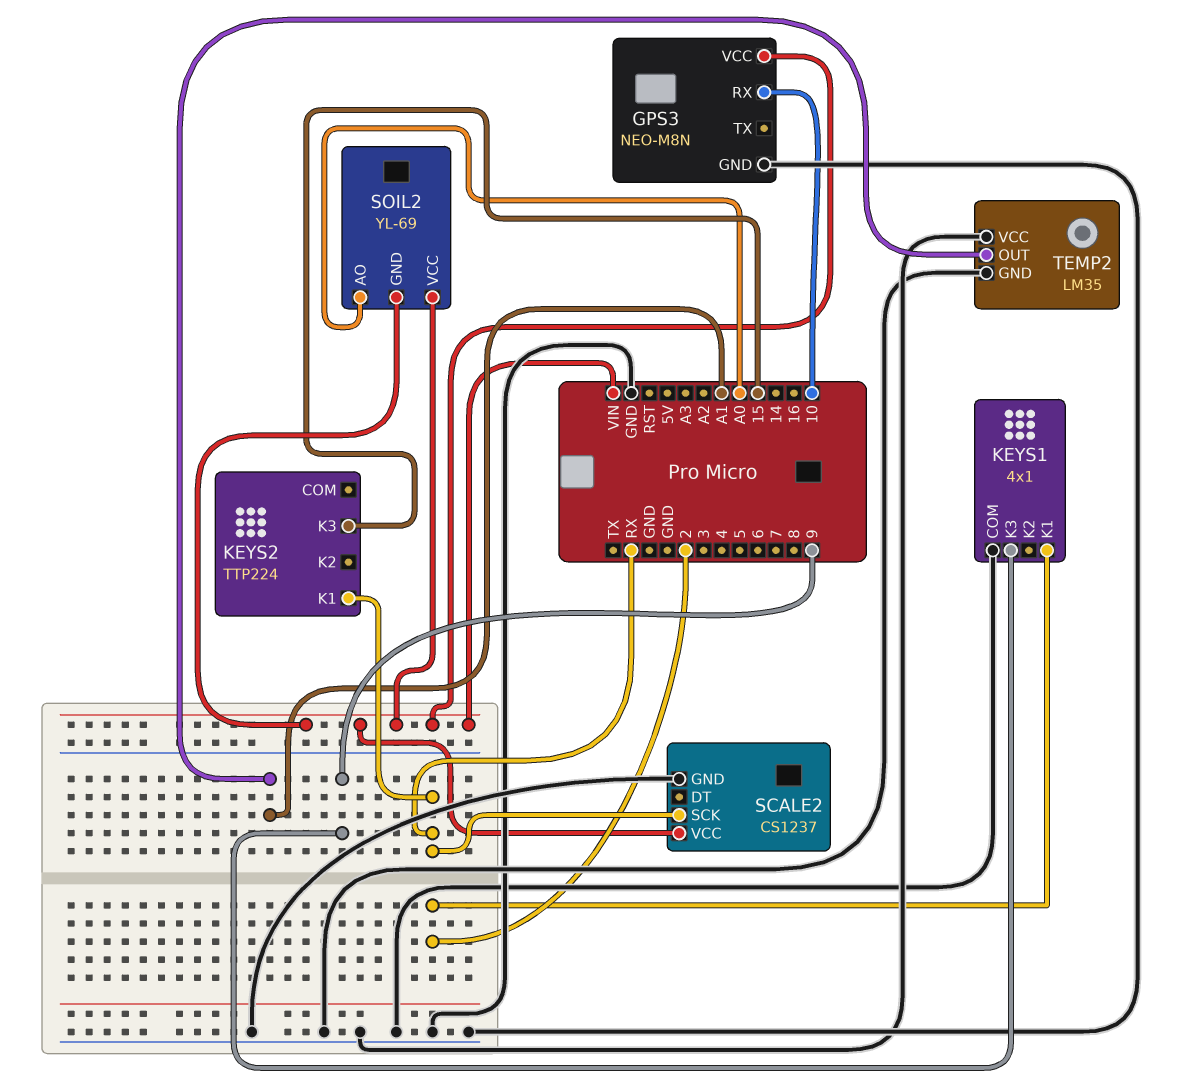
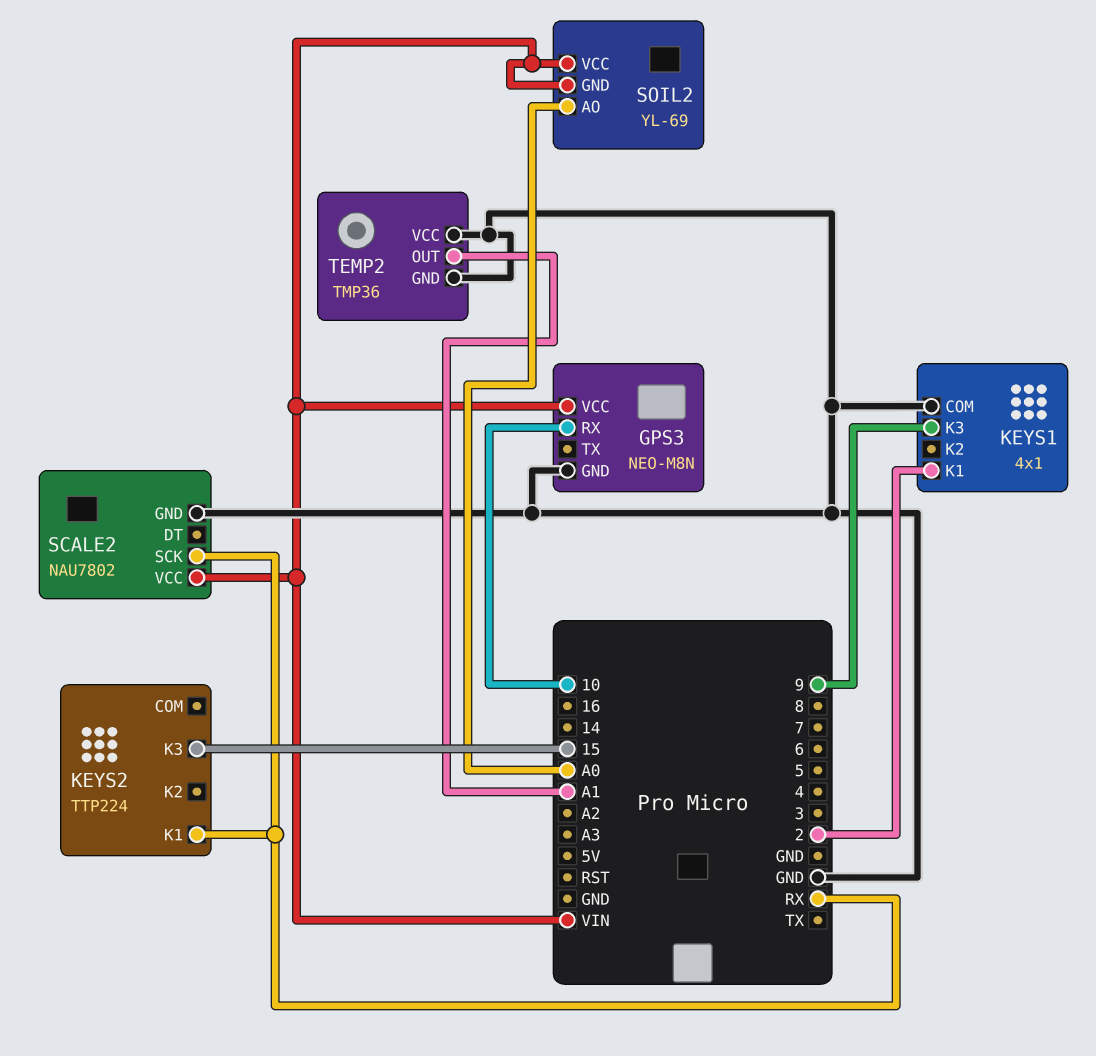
SCALE2: CS1237 -> NAU7802
TEMP2: LM35 -> TMP36

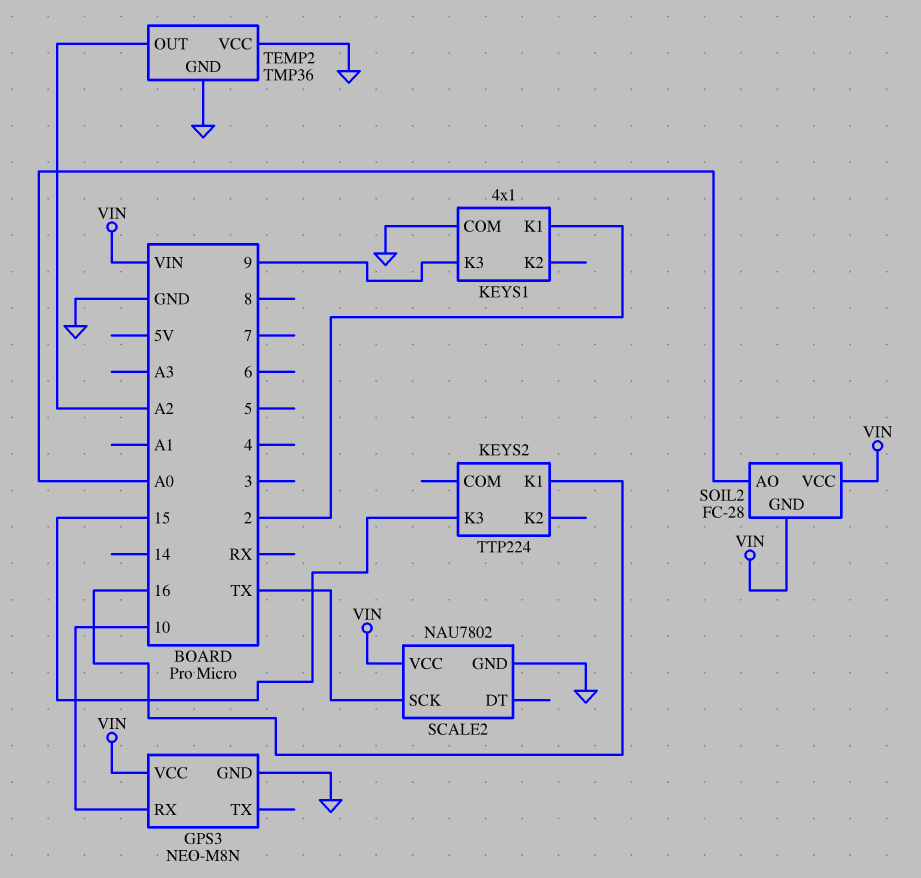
KEYS2 pin K1: RX -> 16
SCALE2 pin SCK: RX -> TX
SOIL2: YL-69 -> FC-28
TEMP2 pin OUT: A1 -> A2

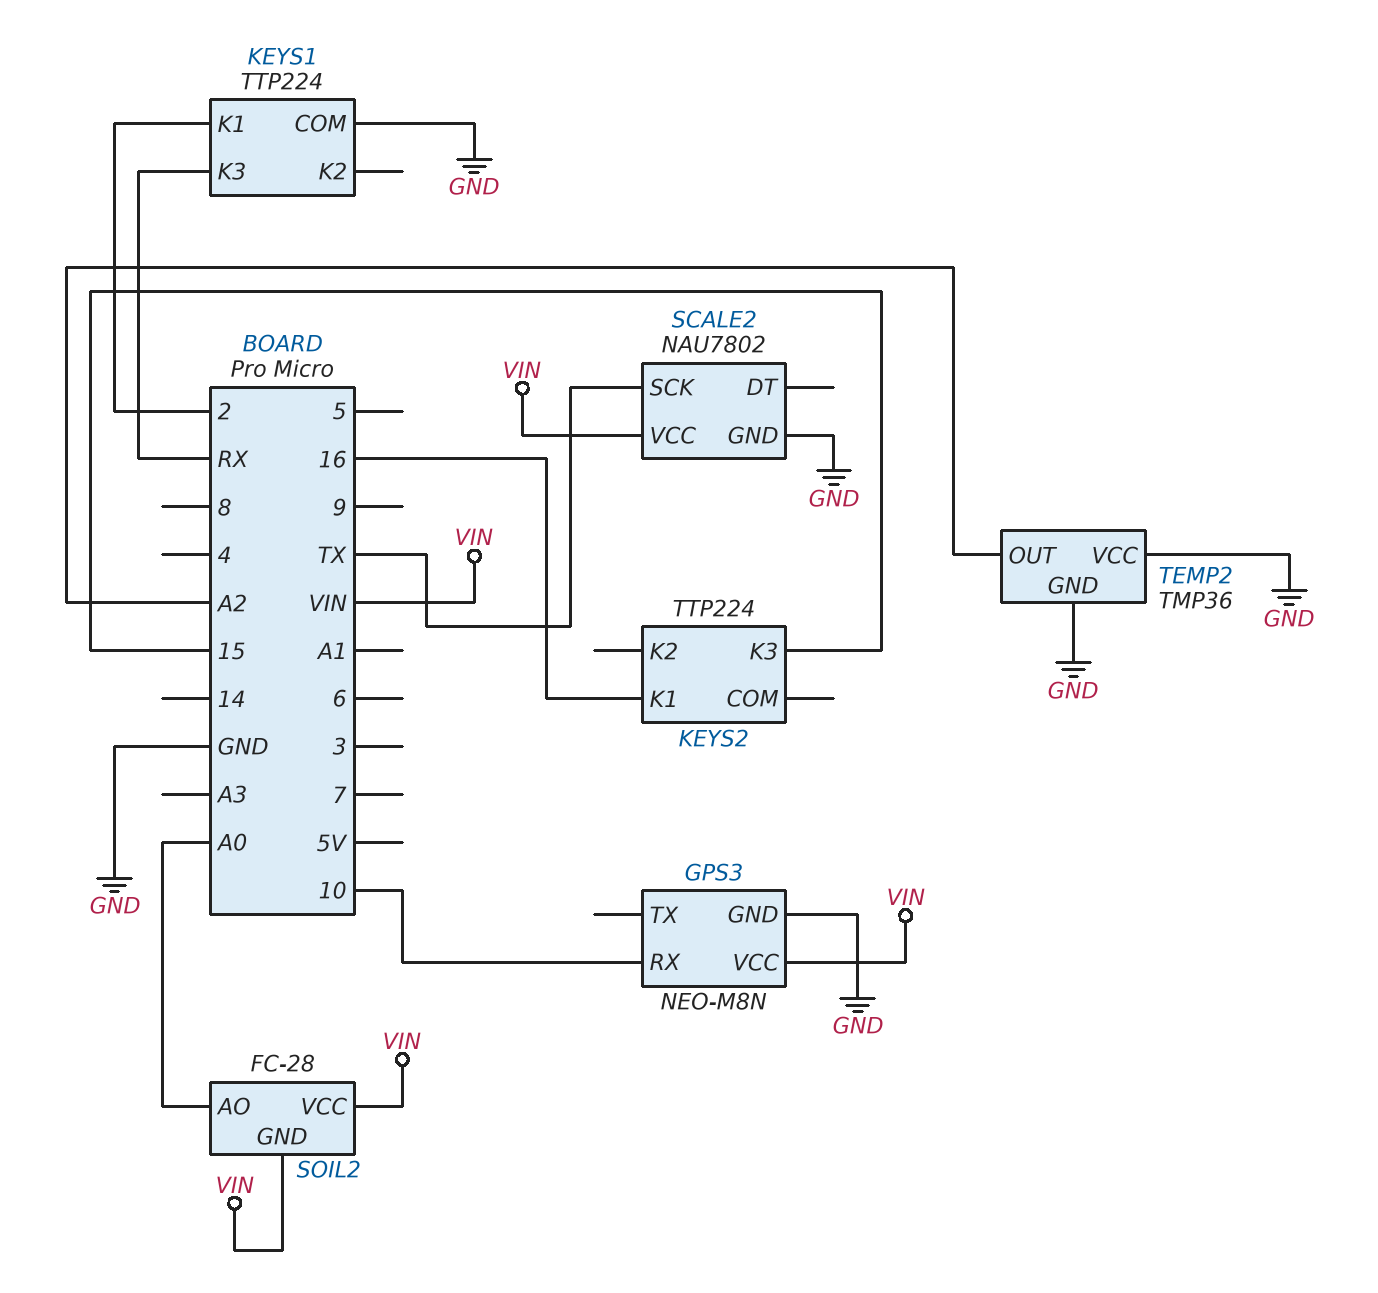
KEYS1: 4x1 -> TTP224
KEYS1 pin K3: 9 -> RX

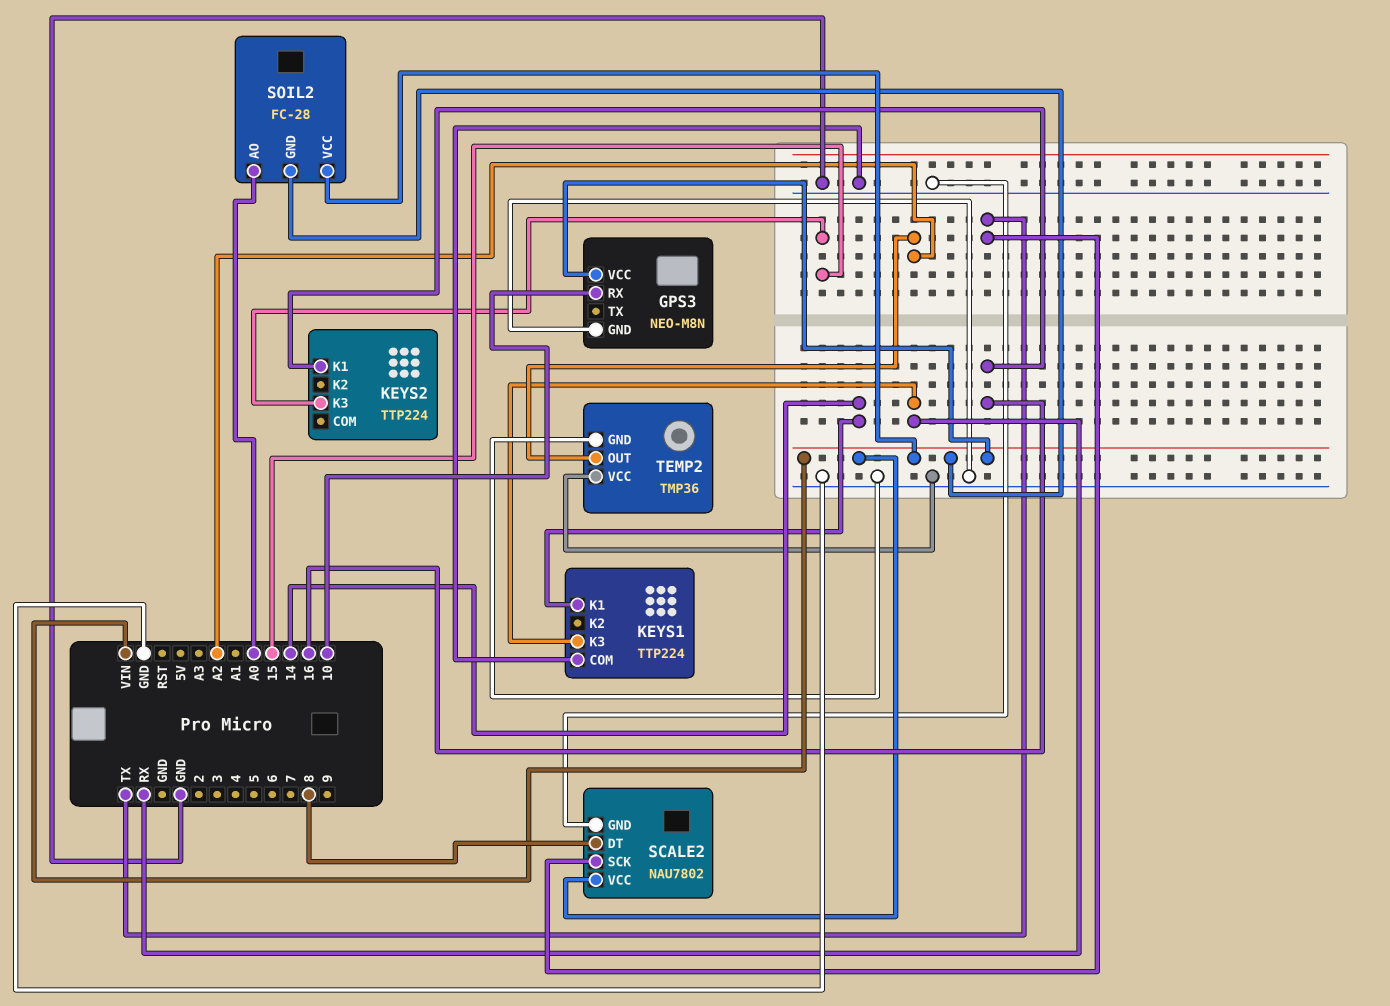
KEYS1 pin K1: 2 -> 14
SCALE2 pin DT: none -> 8

